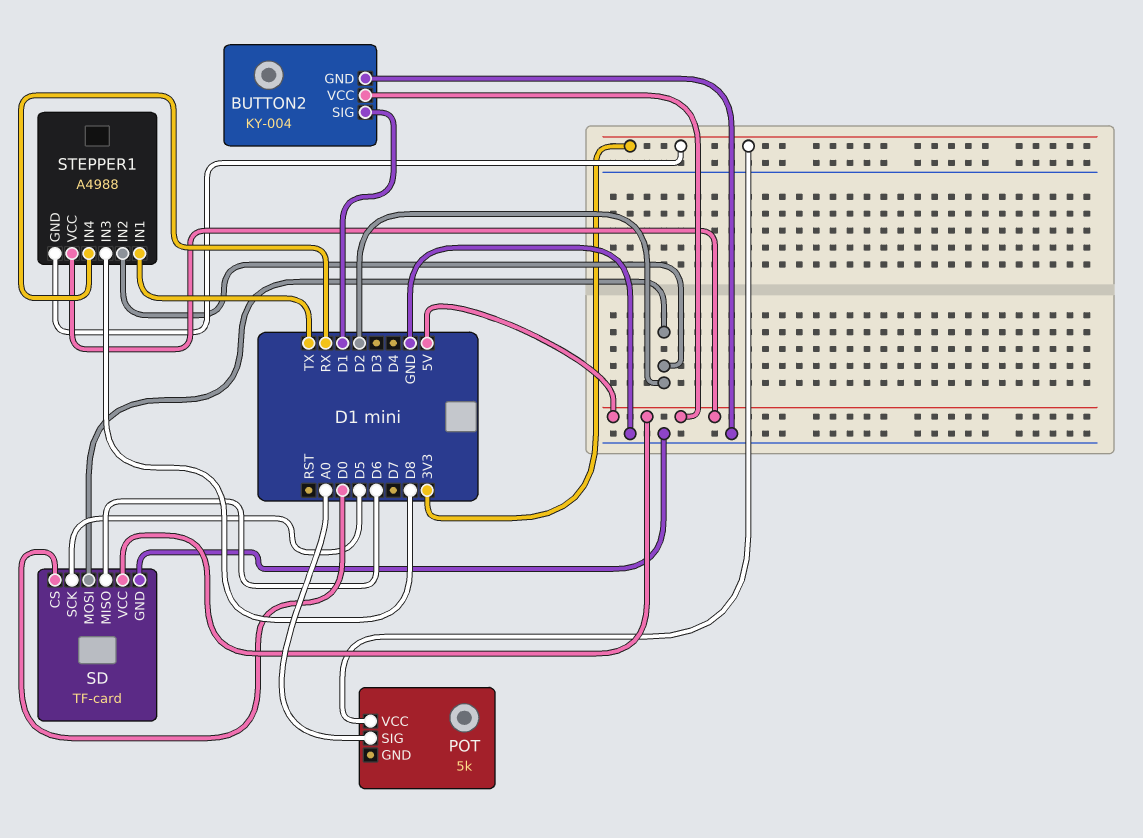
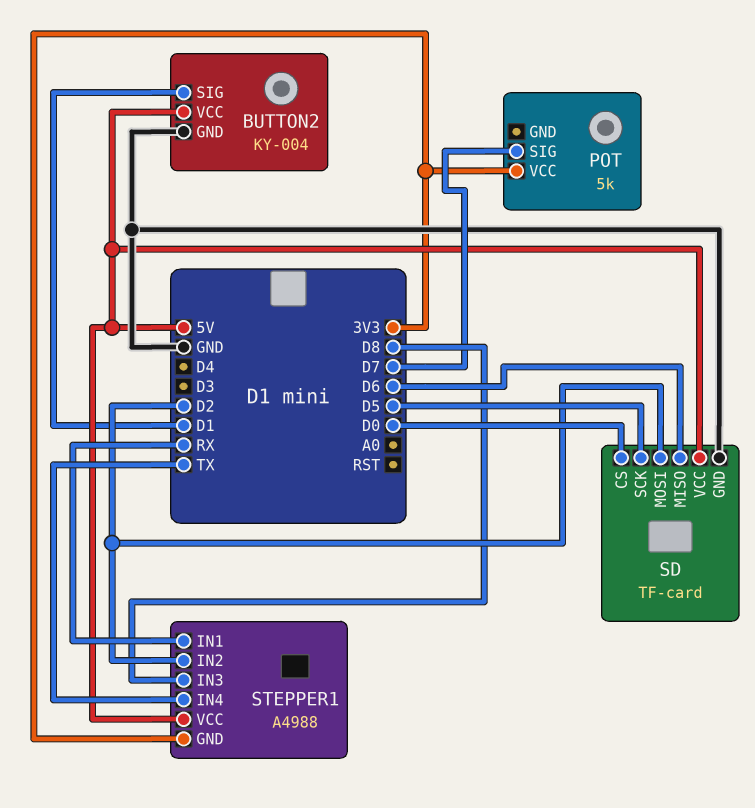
POT pin SIG: A0 -> D7
STEPPER1 pin IN1: TX -> RX
STEPPER1 pin IN4: RX -> TX

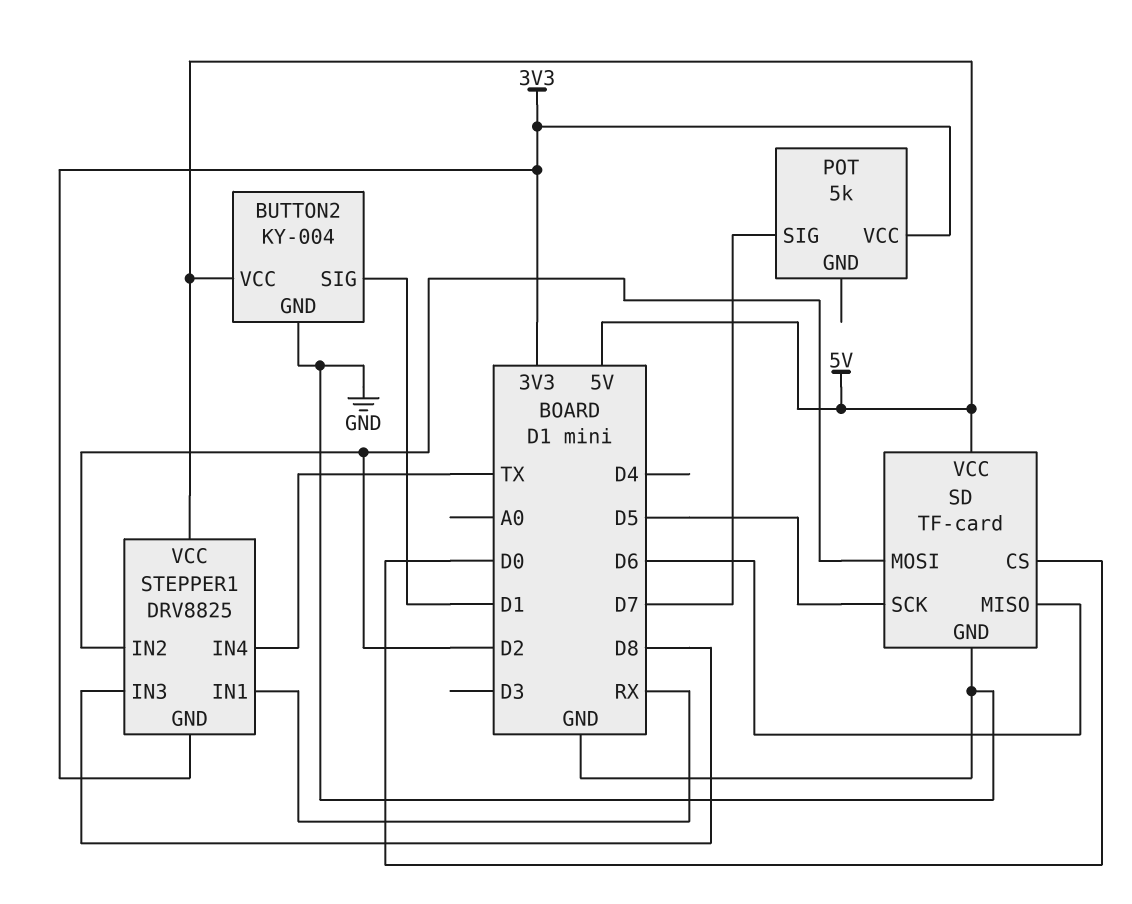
STEPPER1: A4988 -> DRV8825

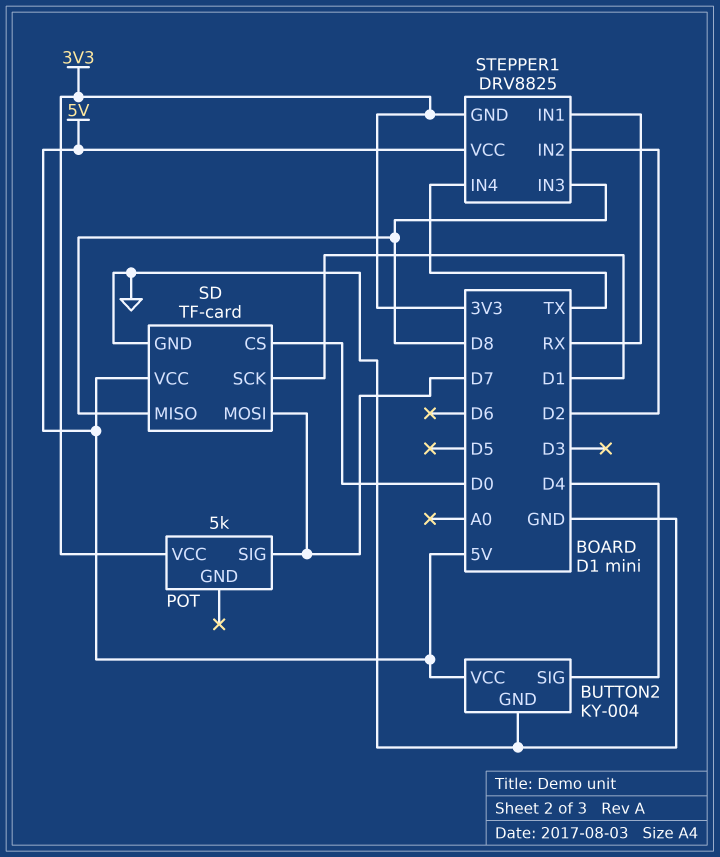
BUTTON2 pin SIG: D1 -> D4
SD pin MISO: D6 -> D8
SD pin MOSI: D2 -> D7
SD pin SCK: D5 -> D1

